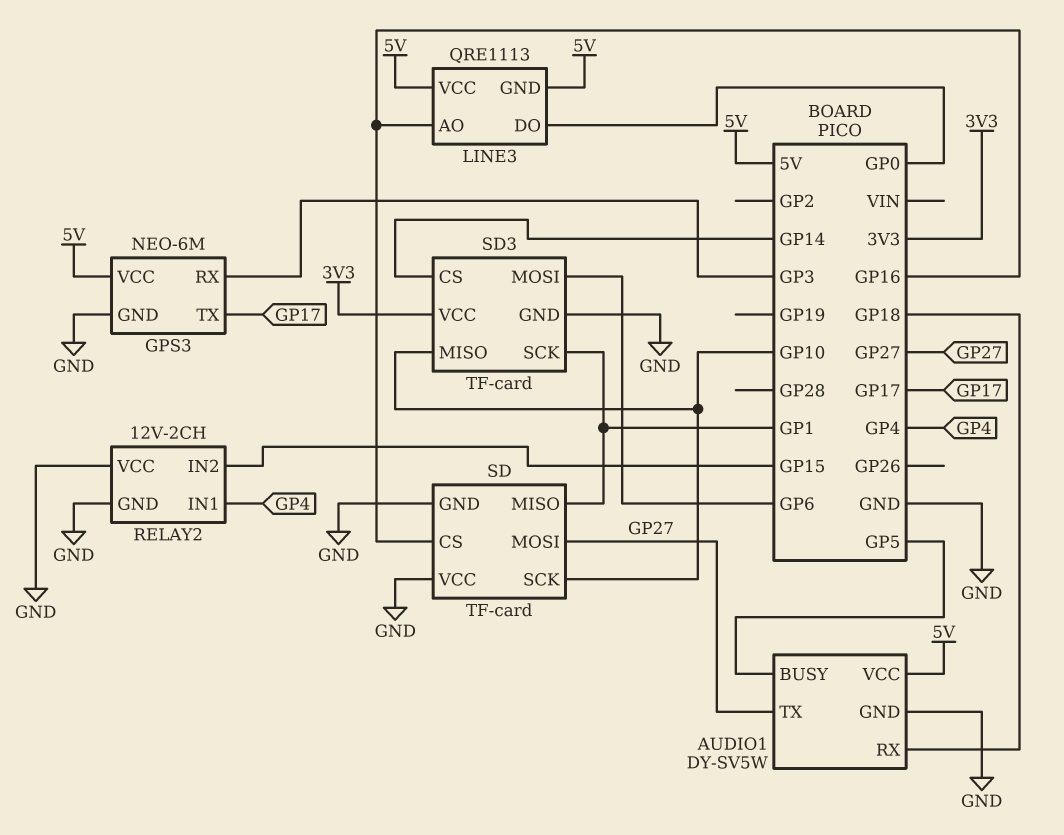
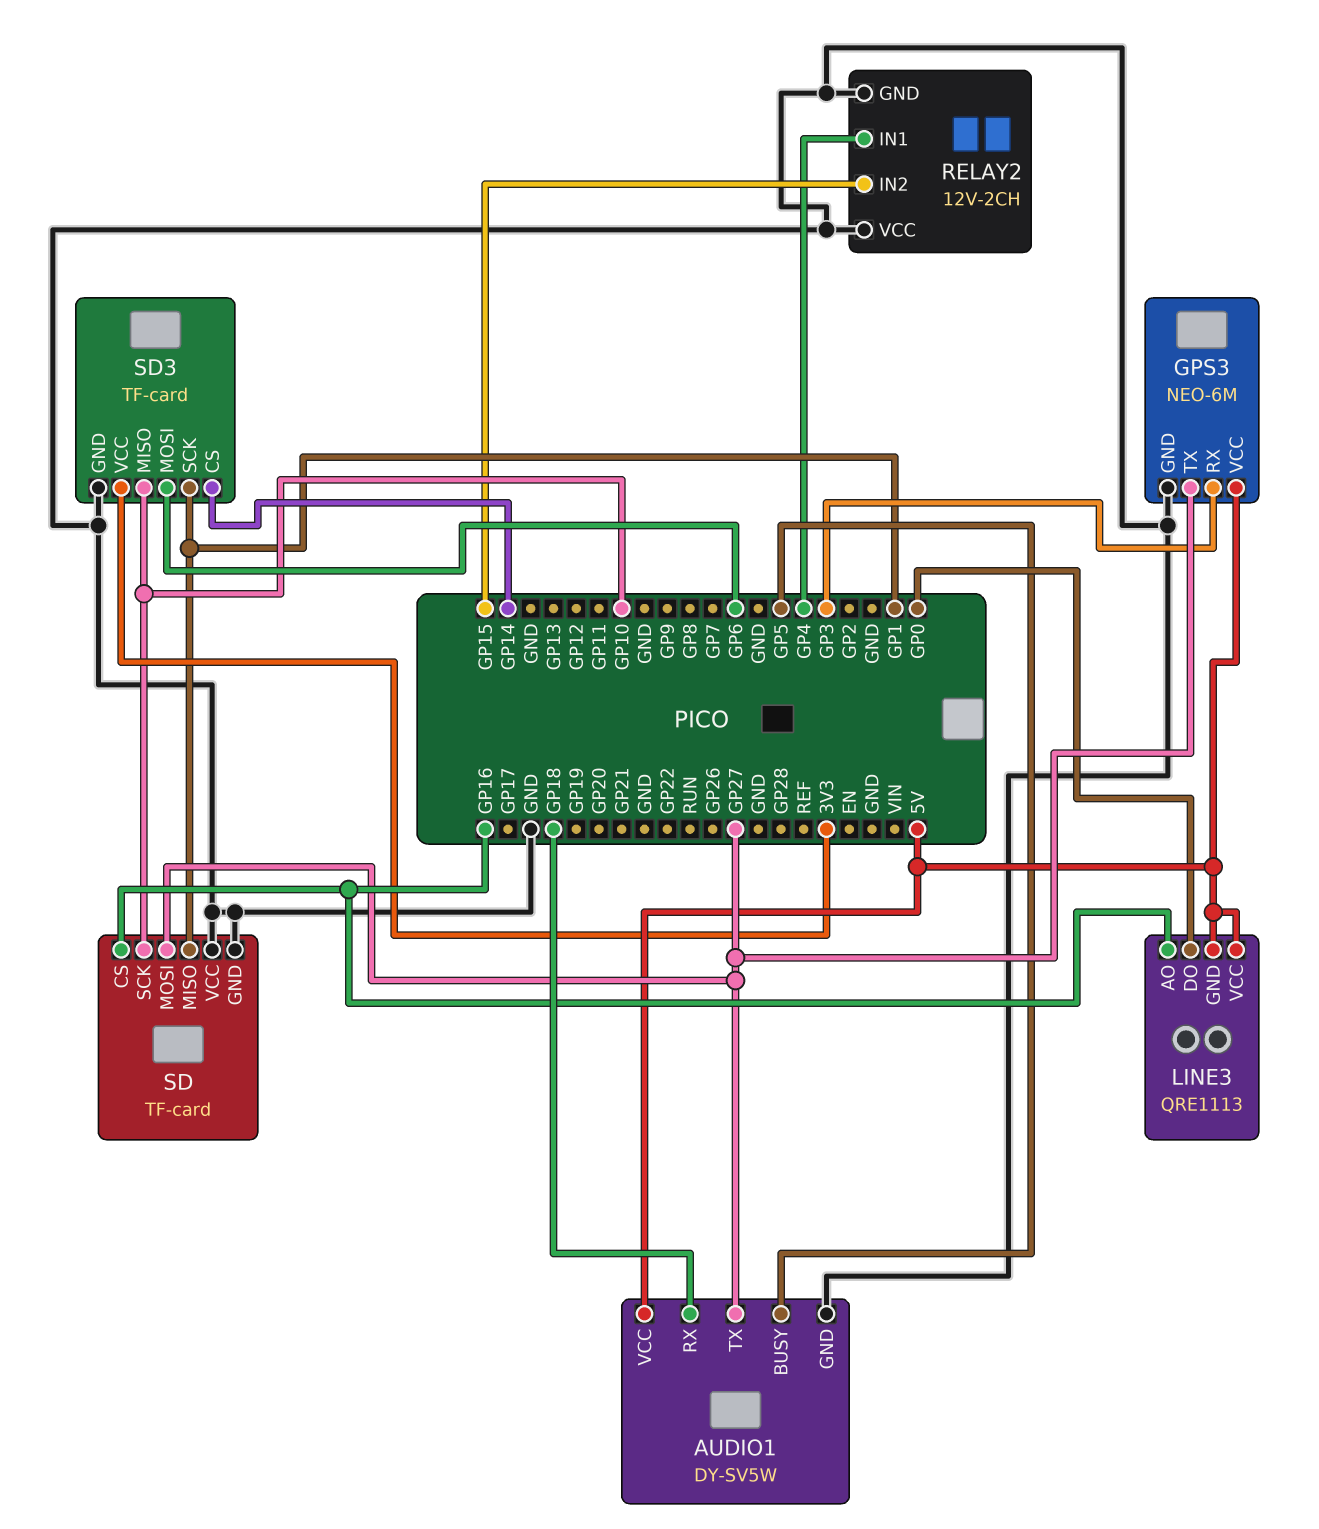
GPS3 pin TX: GP17 -> GP27

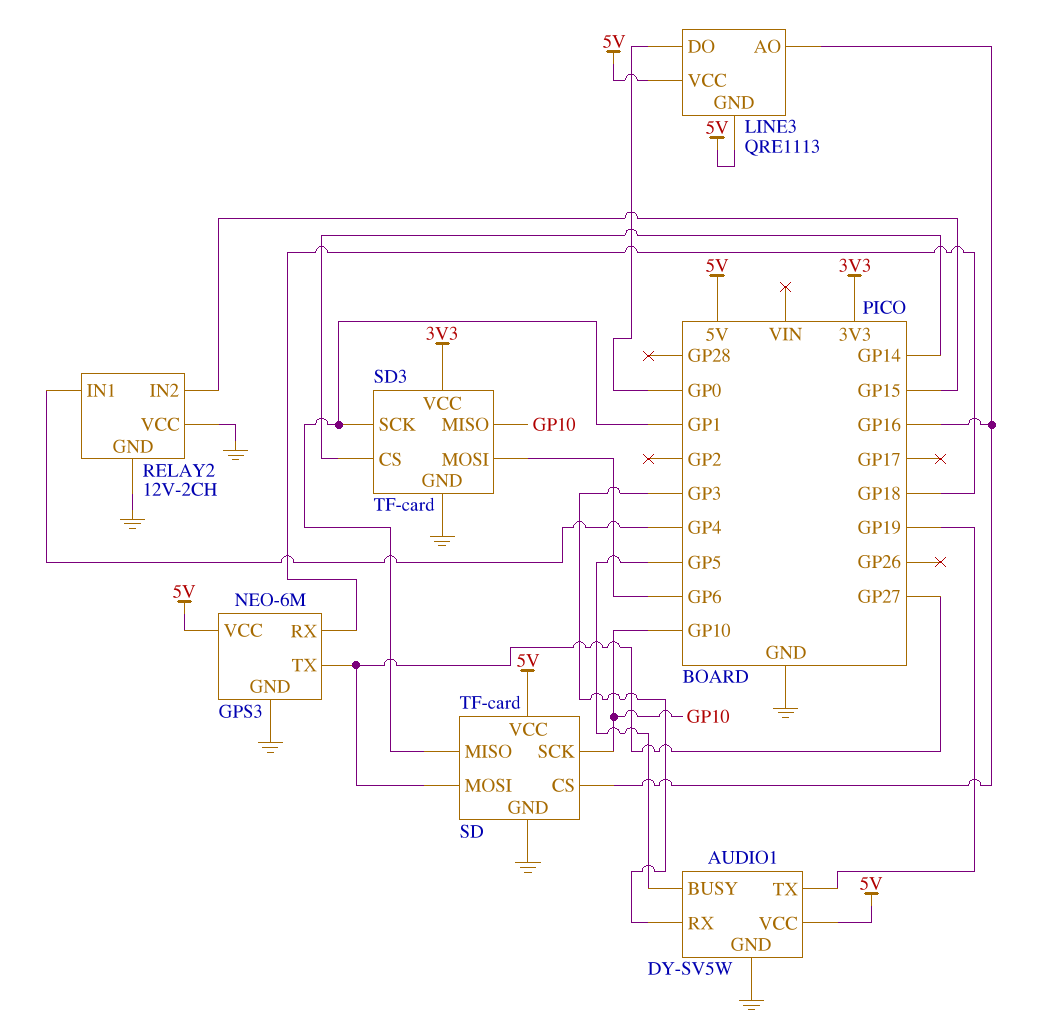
AUDIO1 pin RX: GP18 -> GP3
AUDIO1 pin TX: GP27 -> GP19
GPS3 pin RX: GP3 -> GP18
SD pin VCC: GND -> 5V

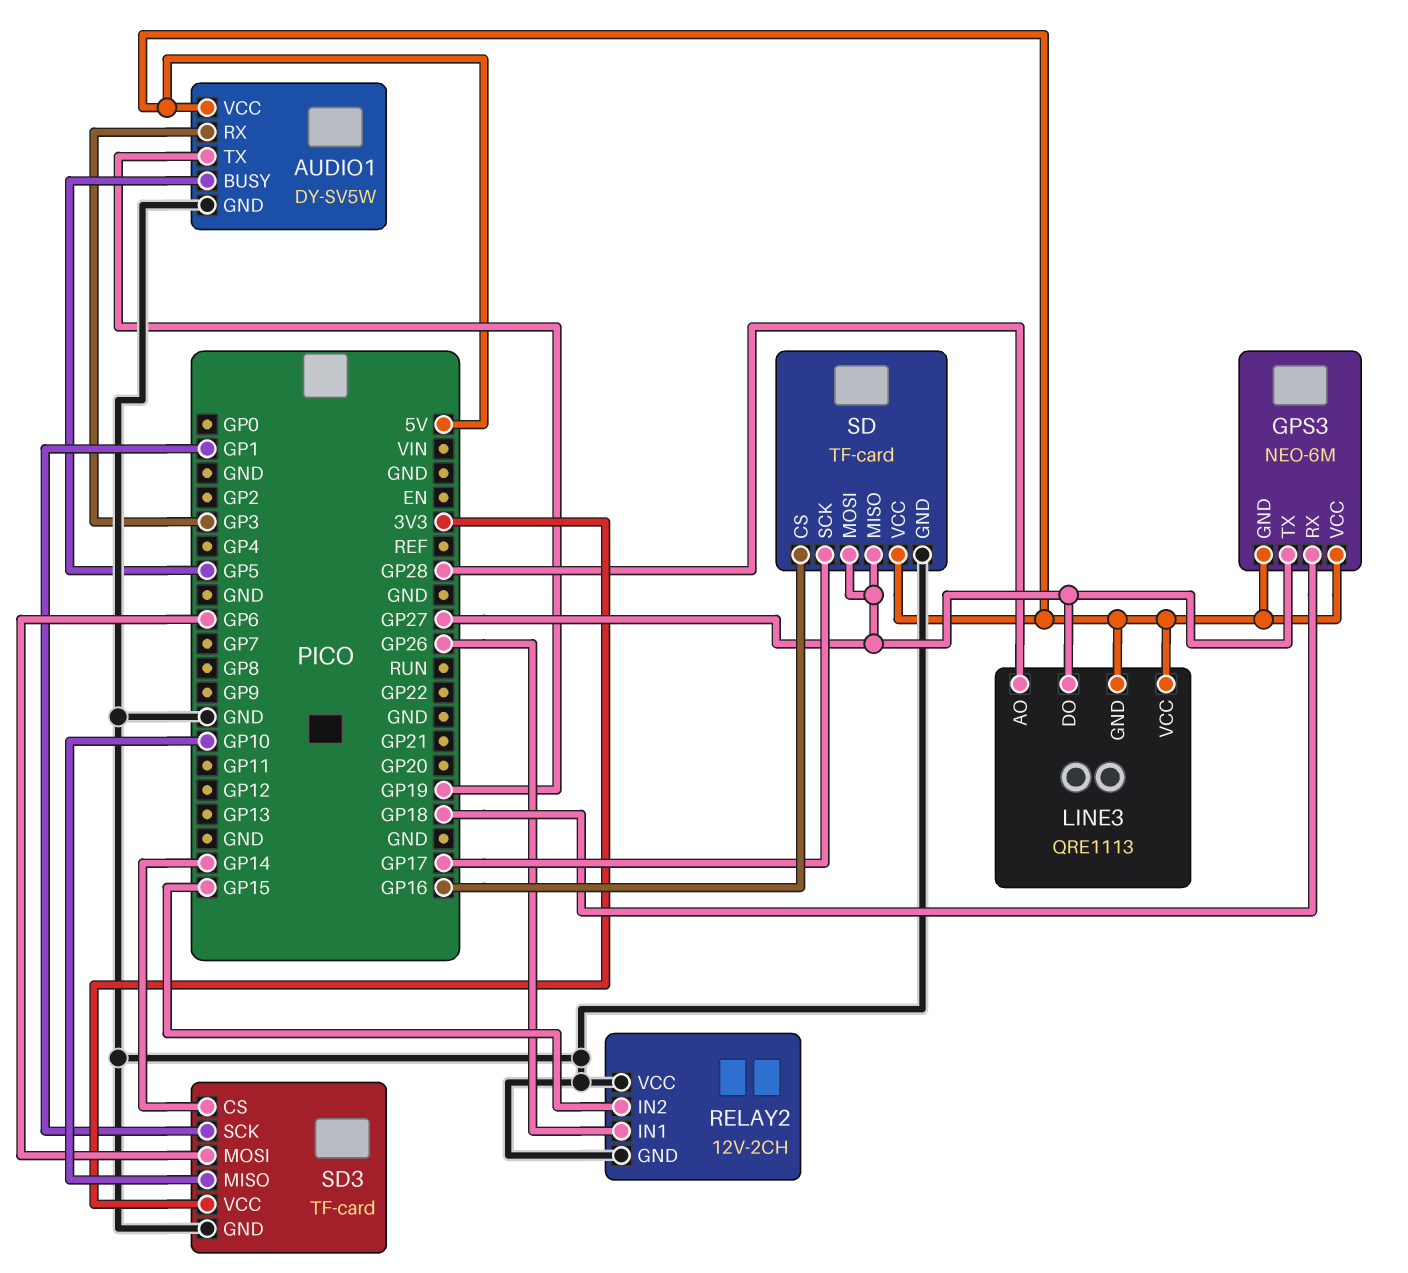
GPS3 pin GND: GND -> 5V
LINE3 pin AO: GP16 -> GP28
LINE3 pin DO: GP0 -> GP27
RELAY2 pin IN1: GP4 -> GP26
SD pin MISO: GP1 -> GP27
SD pin SCK: GP10 -> GP17

